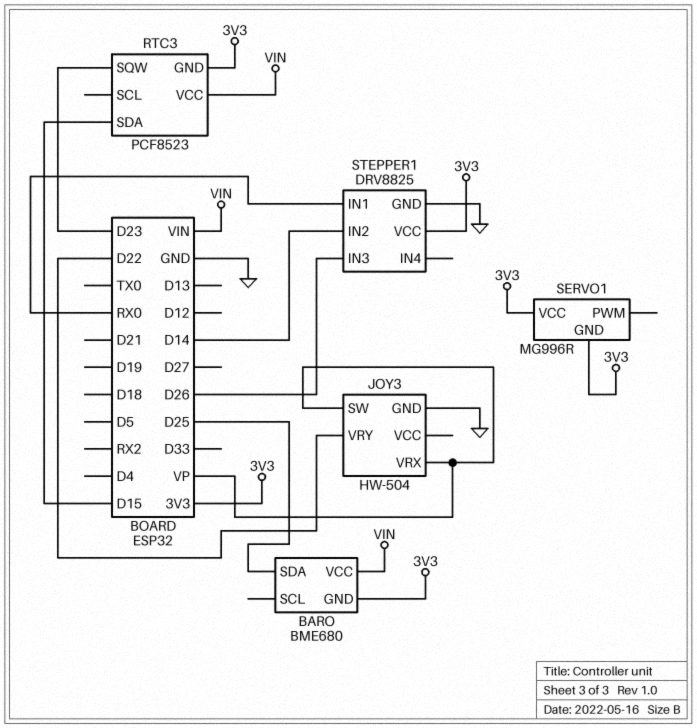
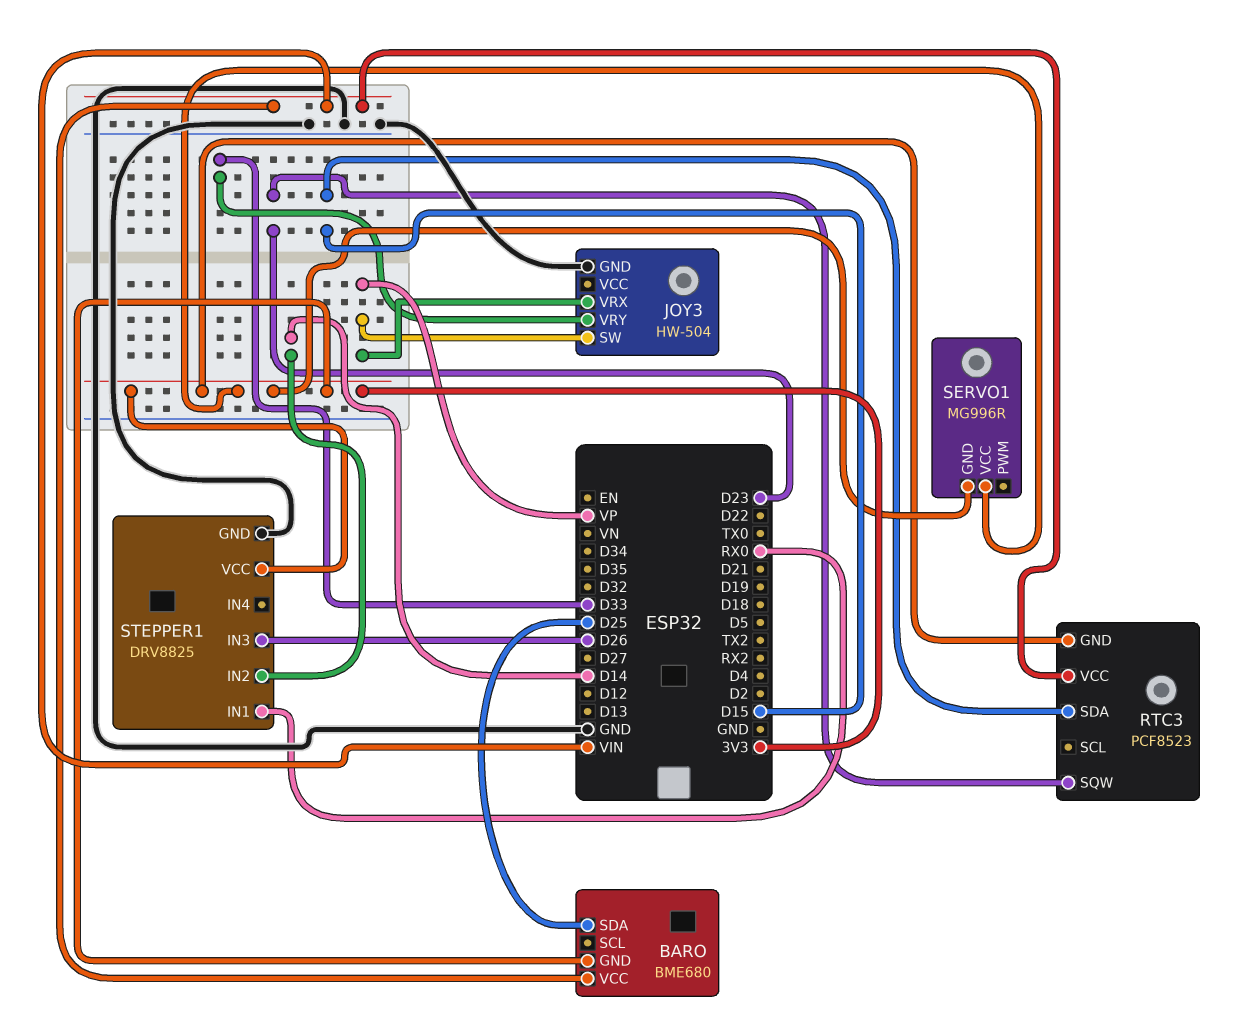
JOY3 pin VRY: D22 -> D33

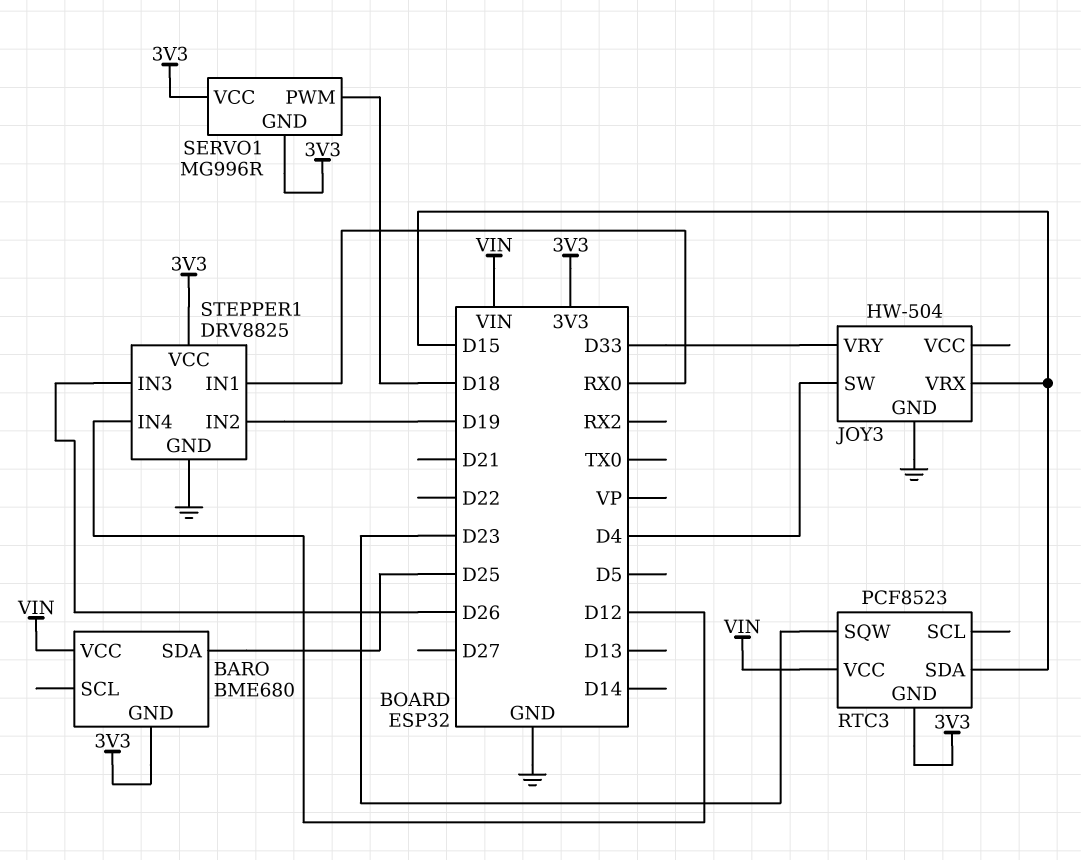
JOY3 pin SW: VP -> D4
JOY3 pin VRX: VP -> D15
SERVO1 pin PWM: none -> D18
STEPPER1 pin IN2: D14 -> D19
STEPPER1 pin IN4: none -> D12

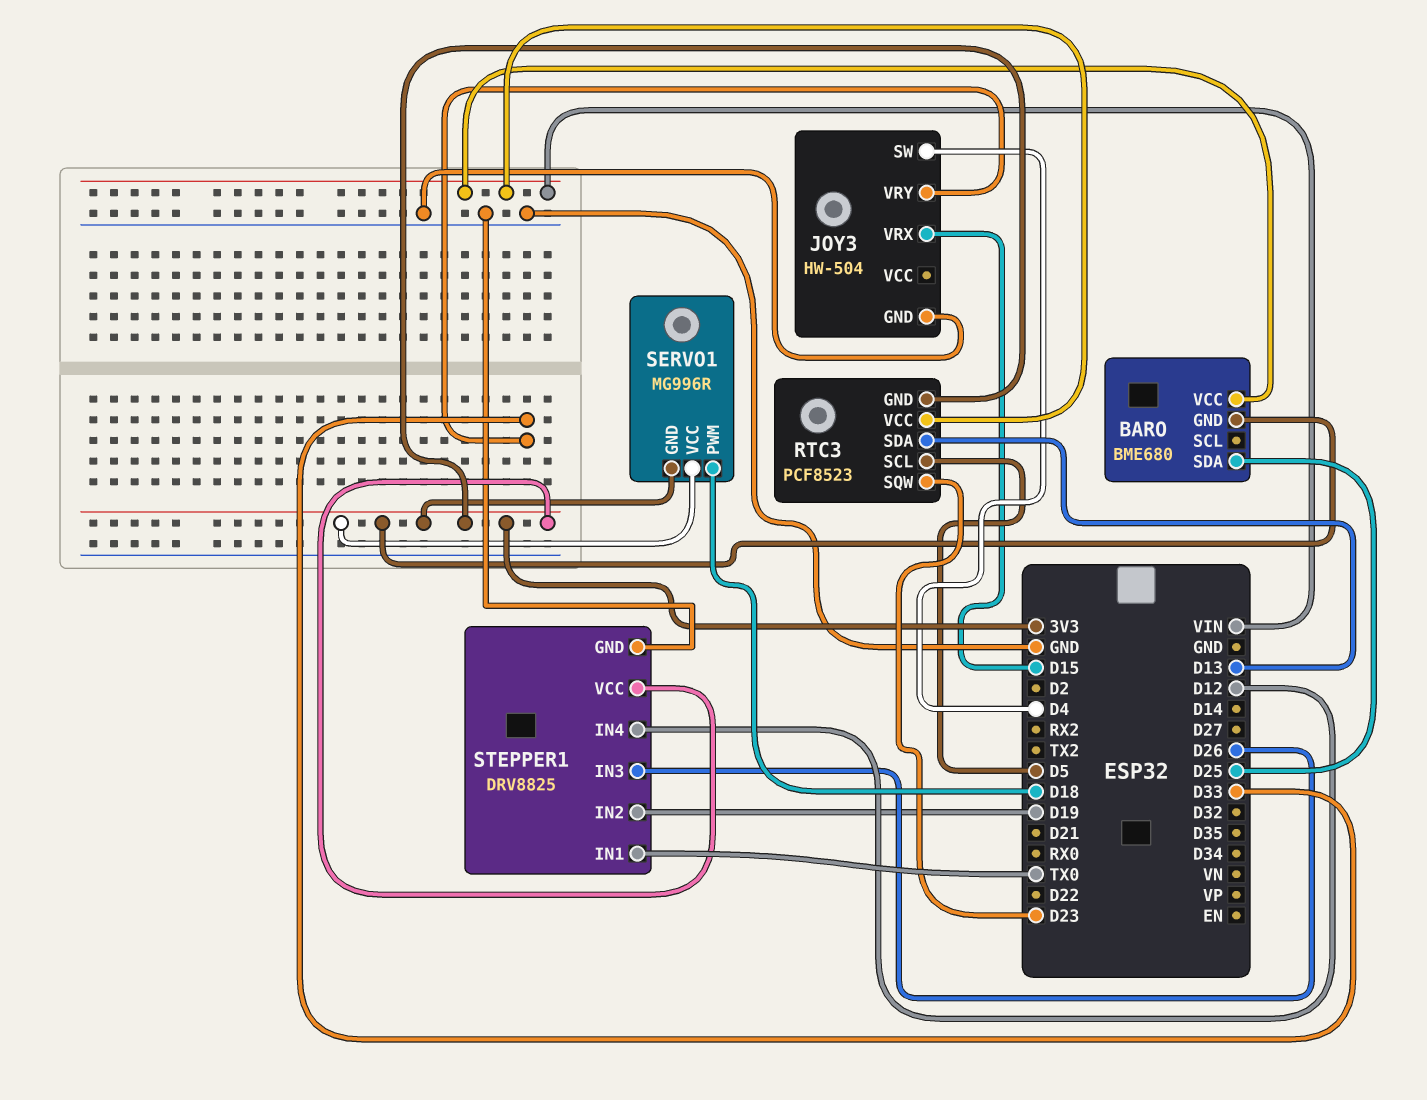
RTC3 pin SCL: none -> D5
RTC3 pin SDA: D15 -> D13
STEPPER1 pin IN1: RX0 -> TX0

